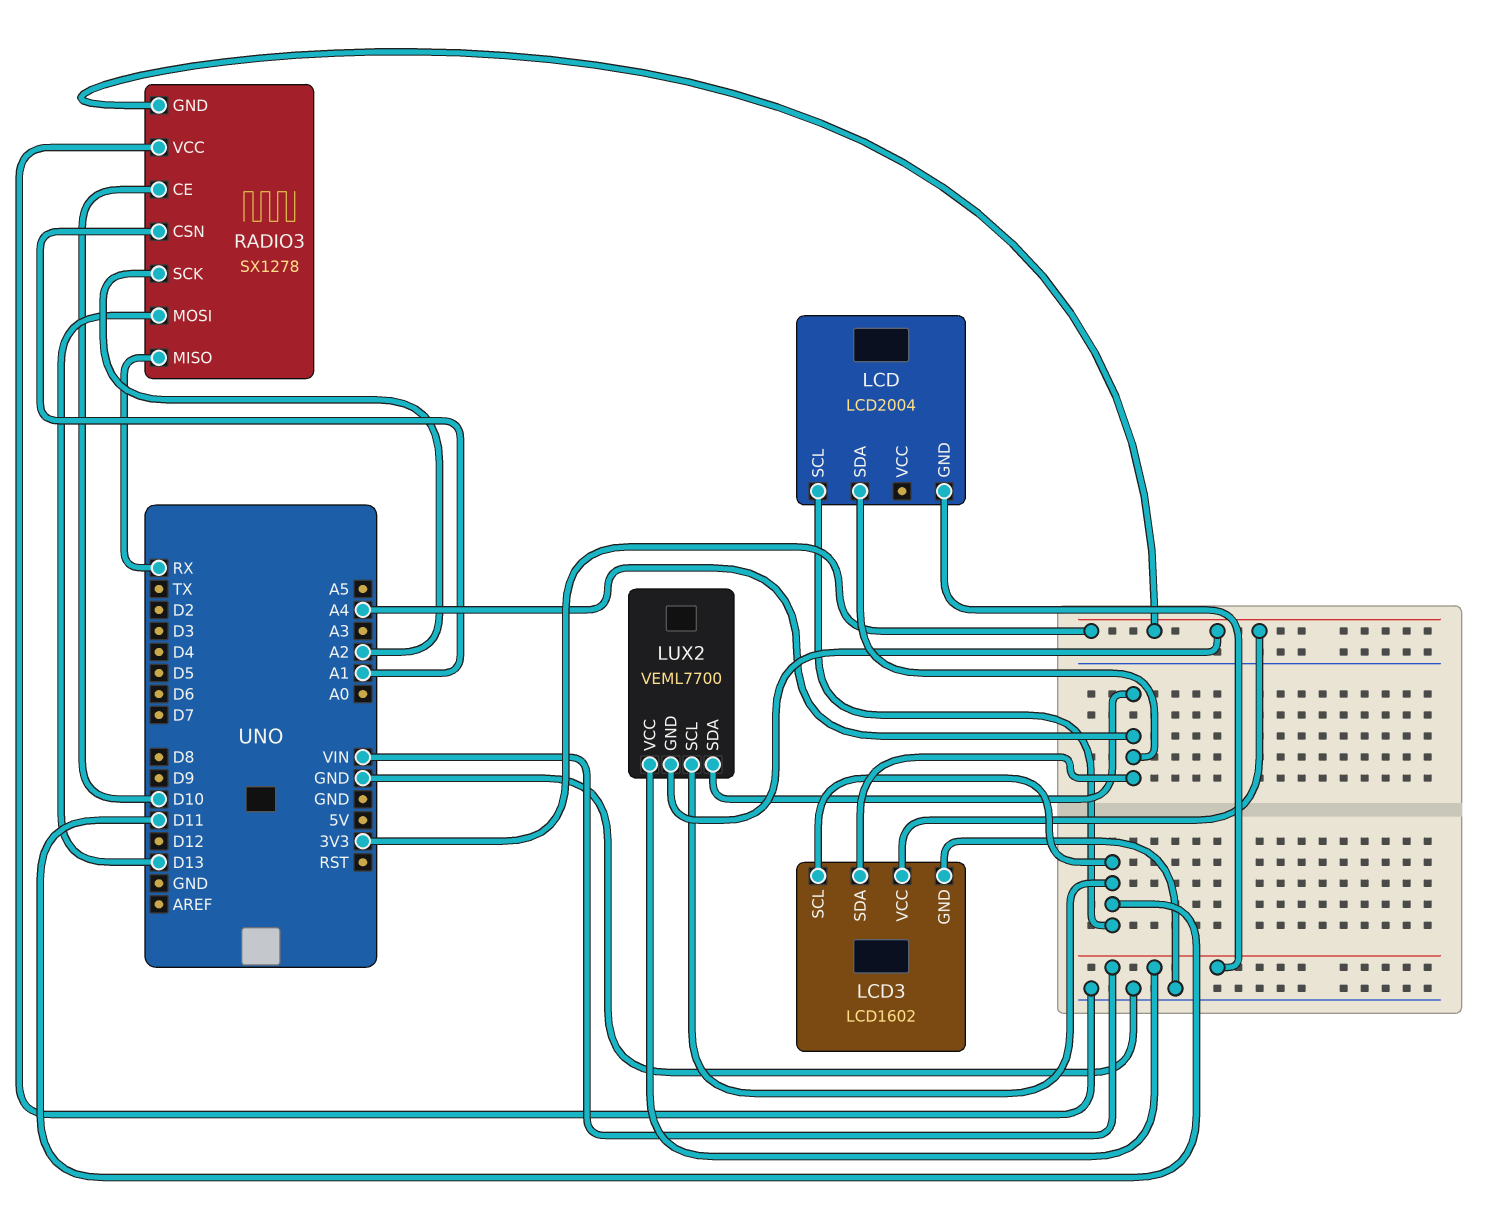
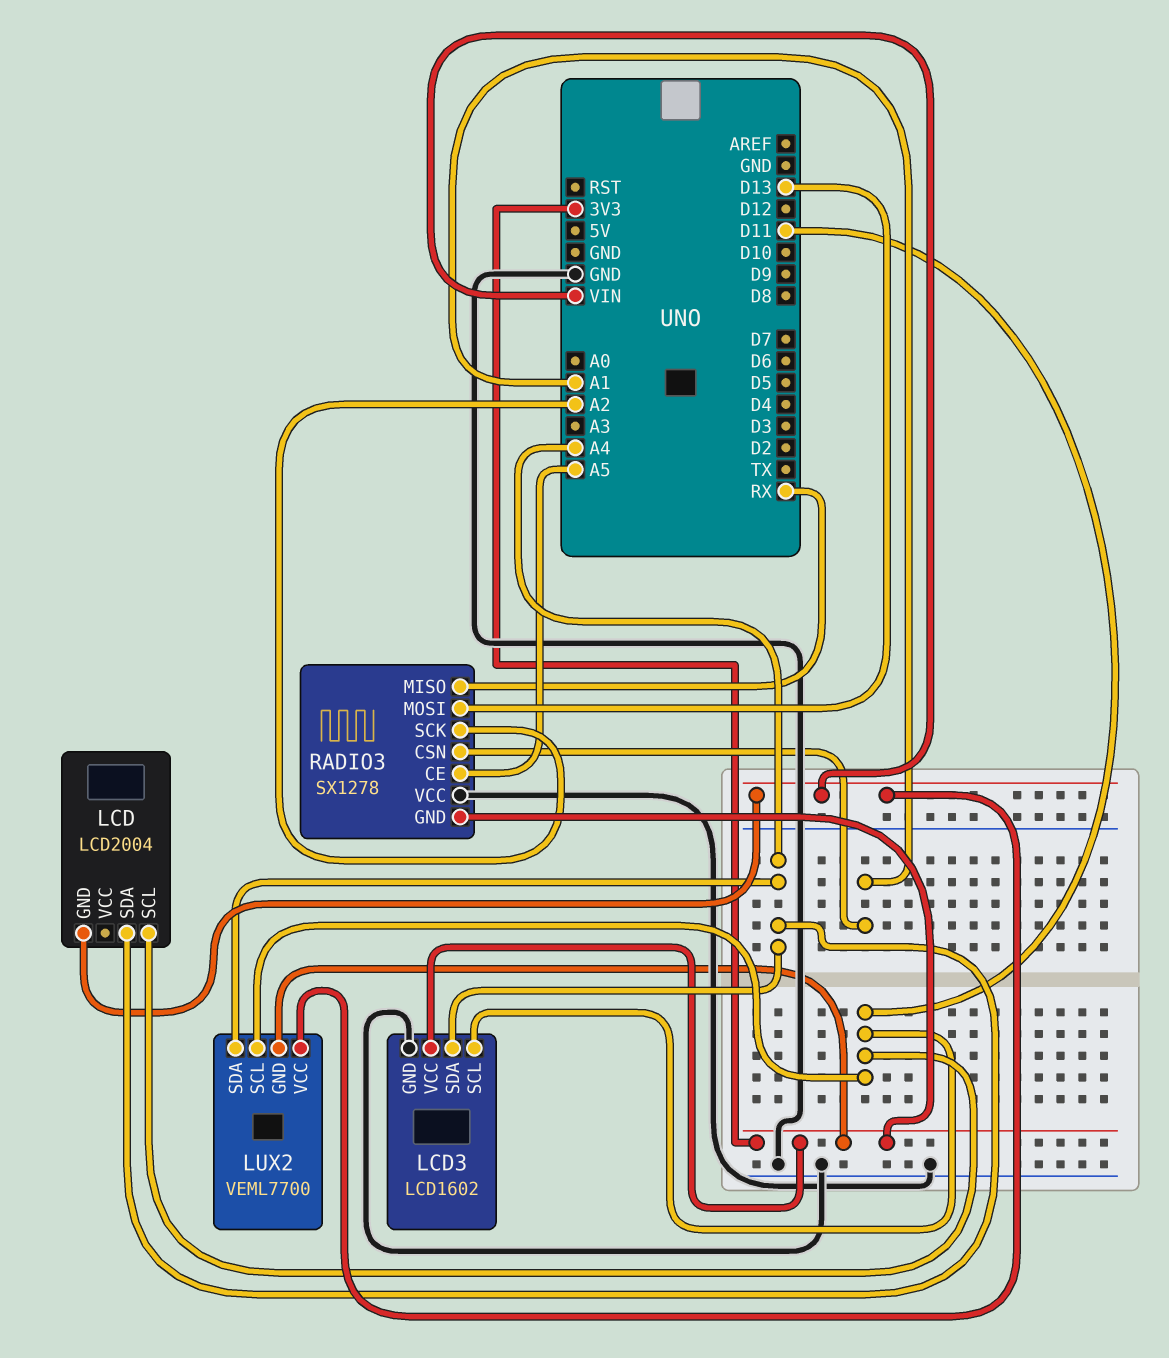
RADIO3 pin CE: D10 -> A5

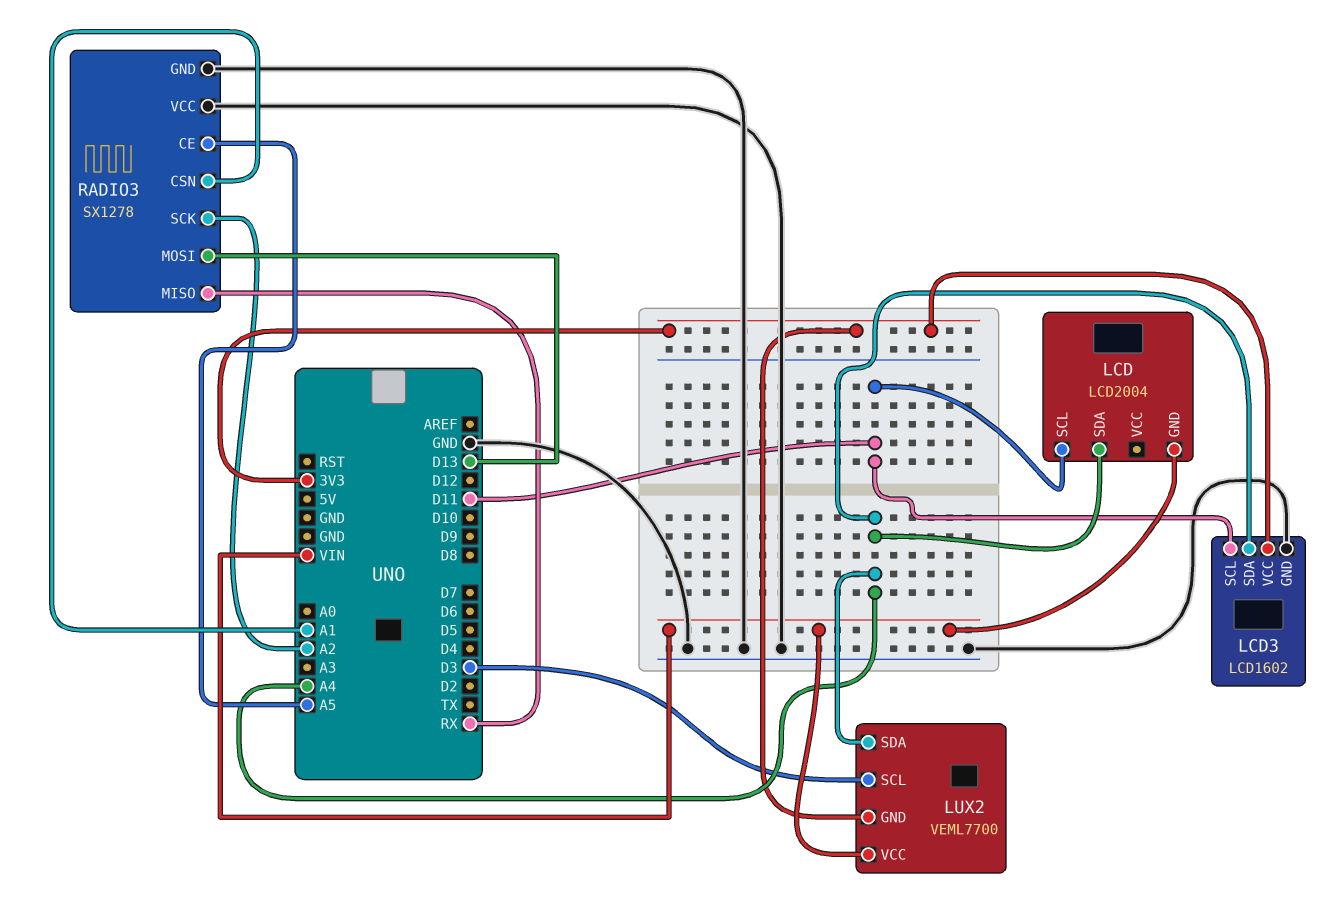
LUX2 pin SCL: D11 -> D3
RADIO3 pin GND: 3V3 -> GND

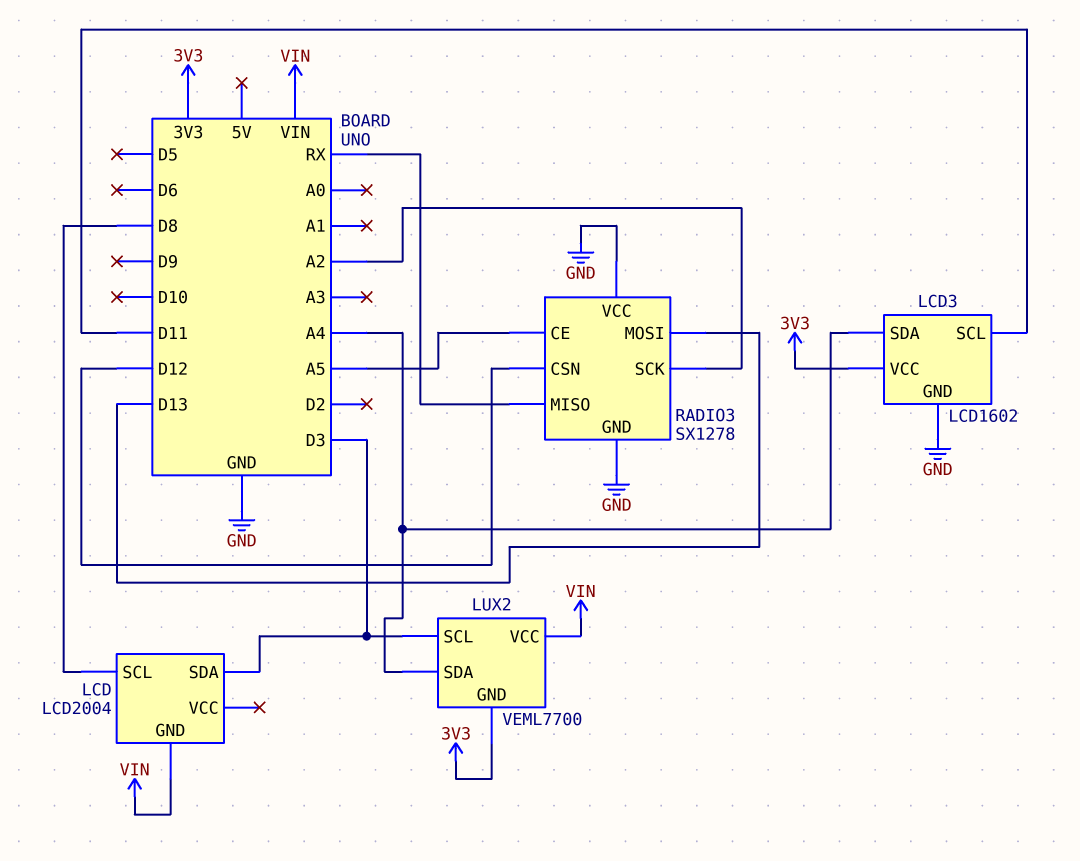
LCD pin SCL: D11 -> D8
LCD pin SDA: A4 -> D3
RADIO3 pin CSN: A1 -> D12

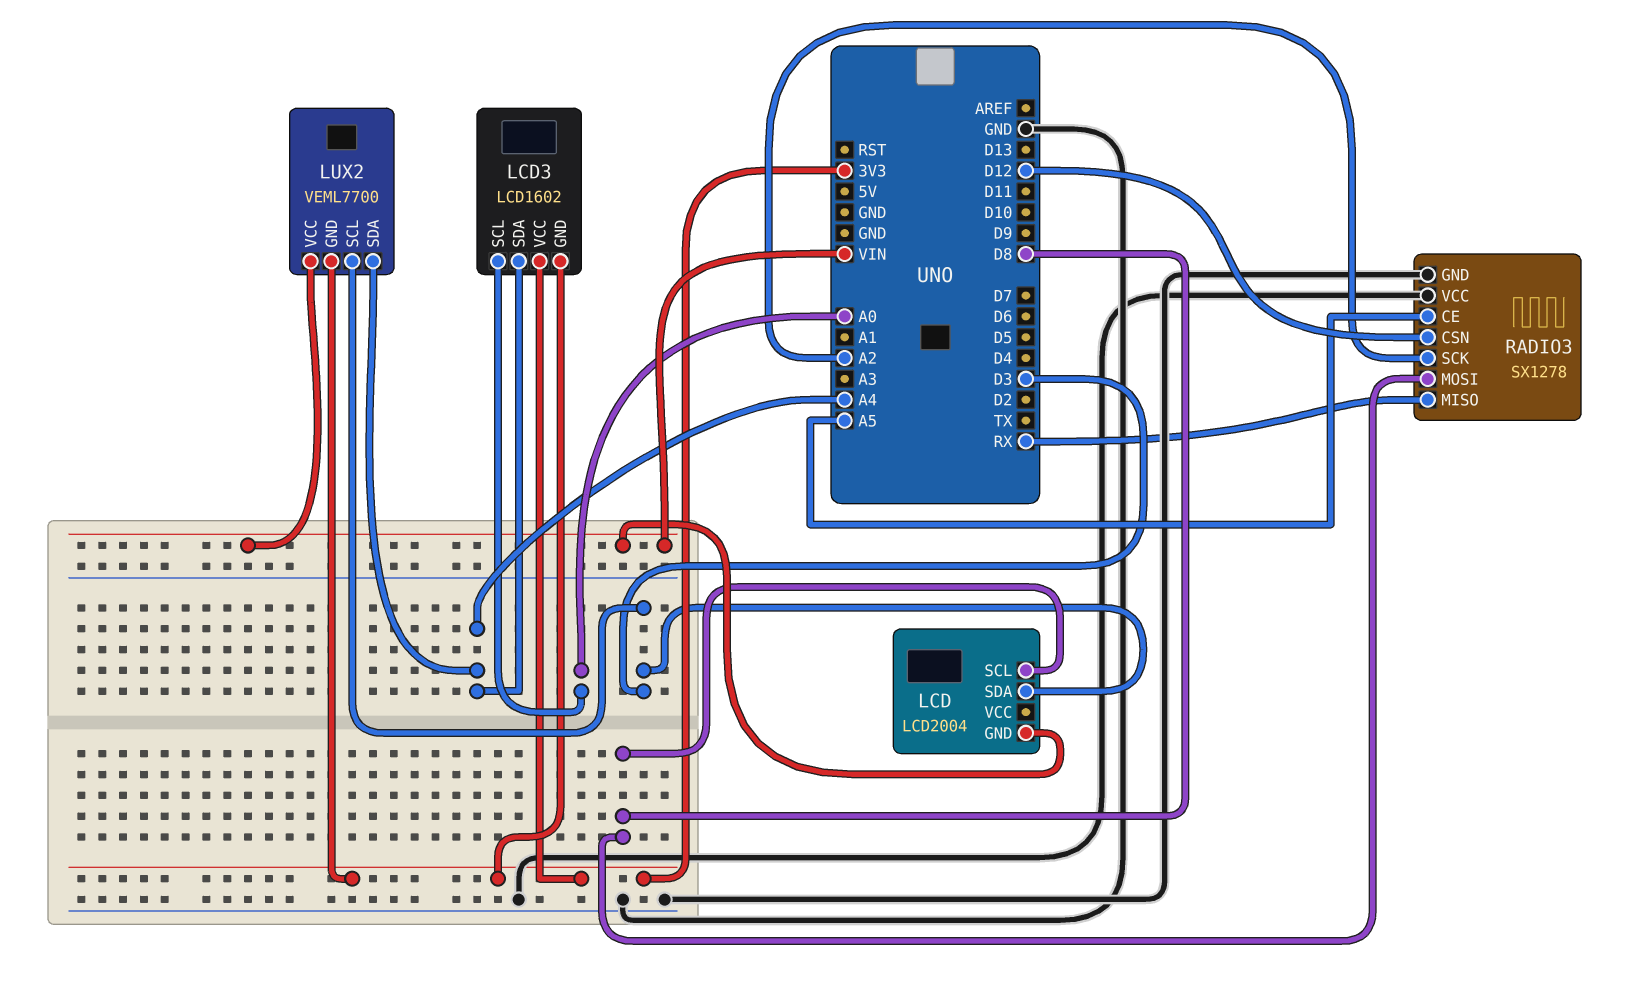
LCD3 pin GND: GND -> 3V3
LCD3 pin SCL: D11 -> A0
RADIO3 pin MOSI: D13 -> D8

